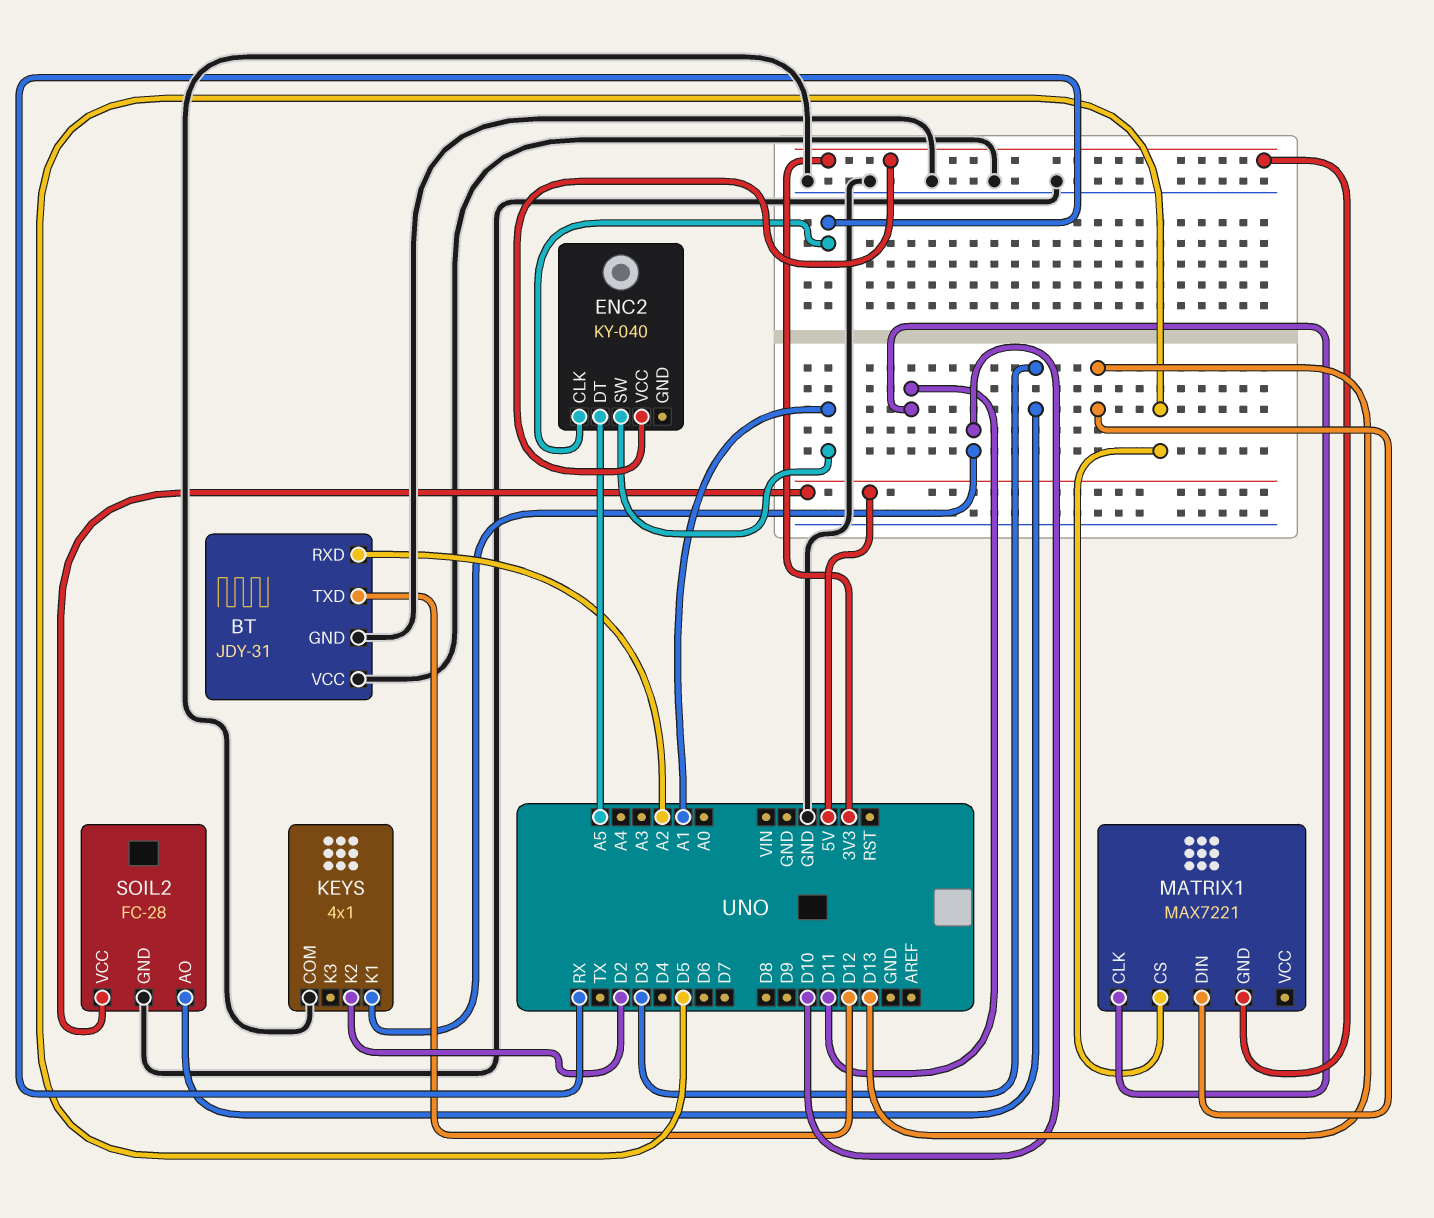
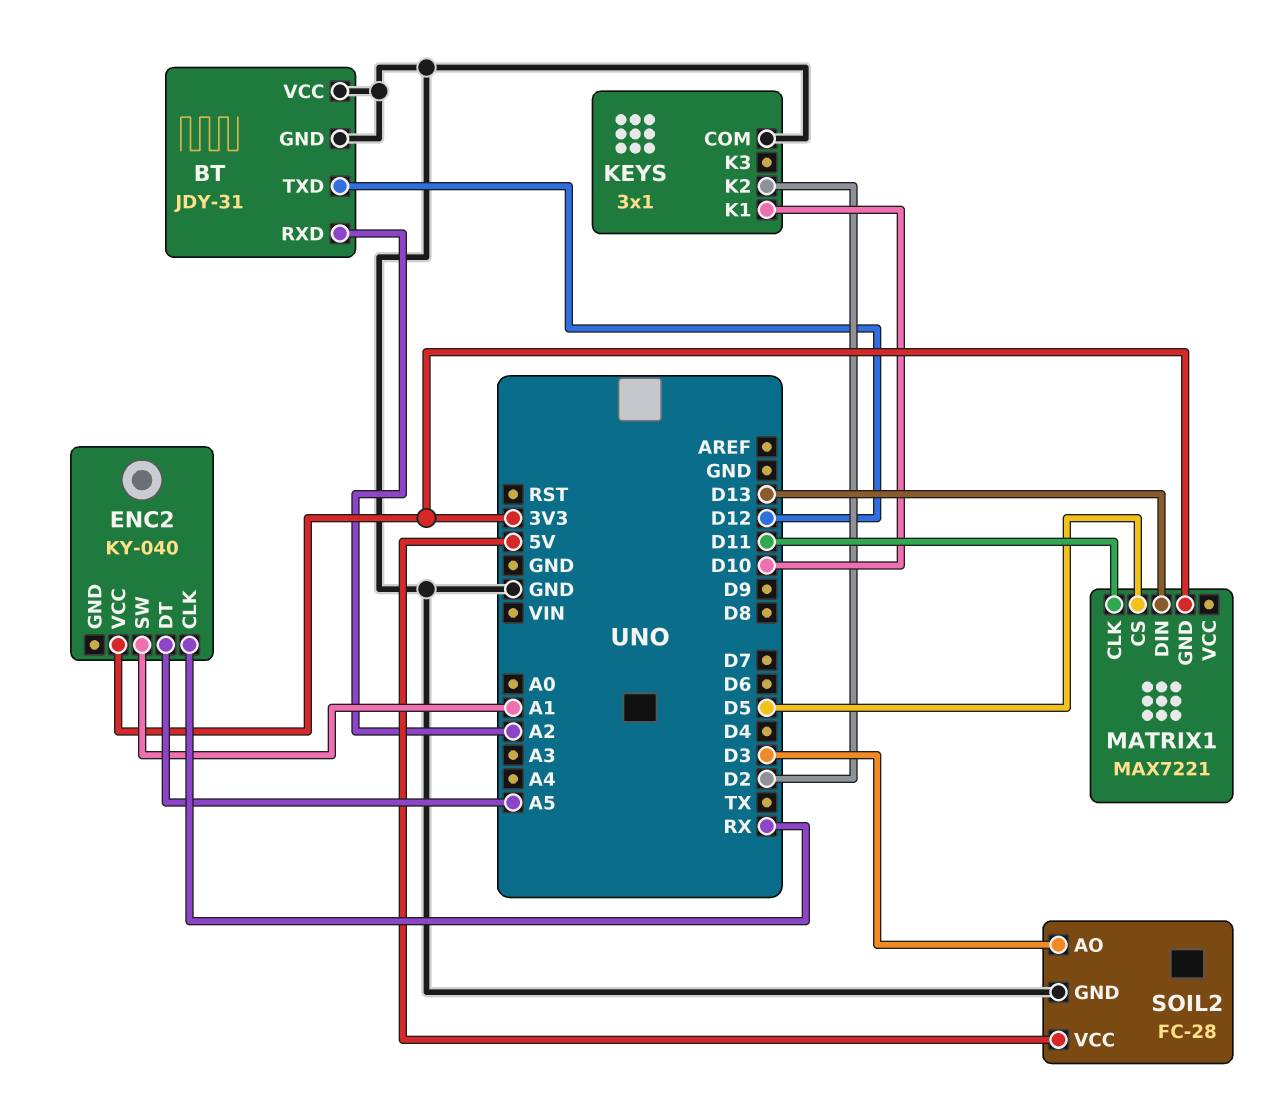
KEYS: 4x1 -> 3x1

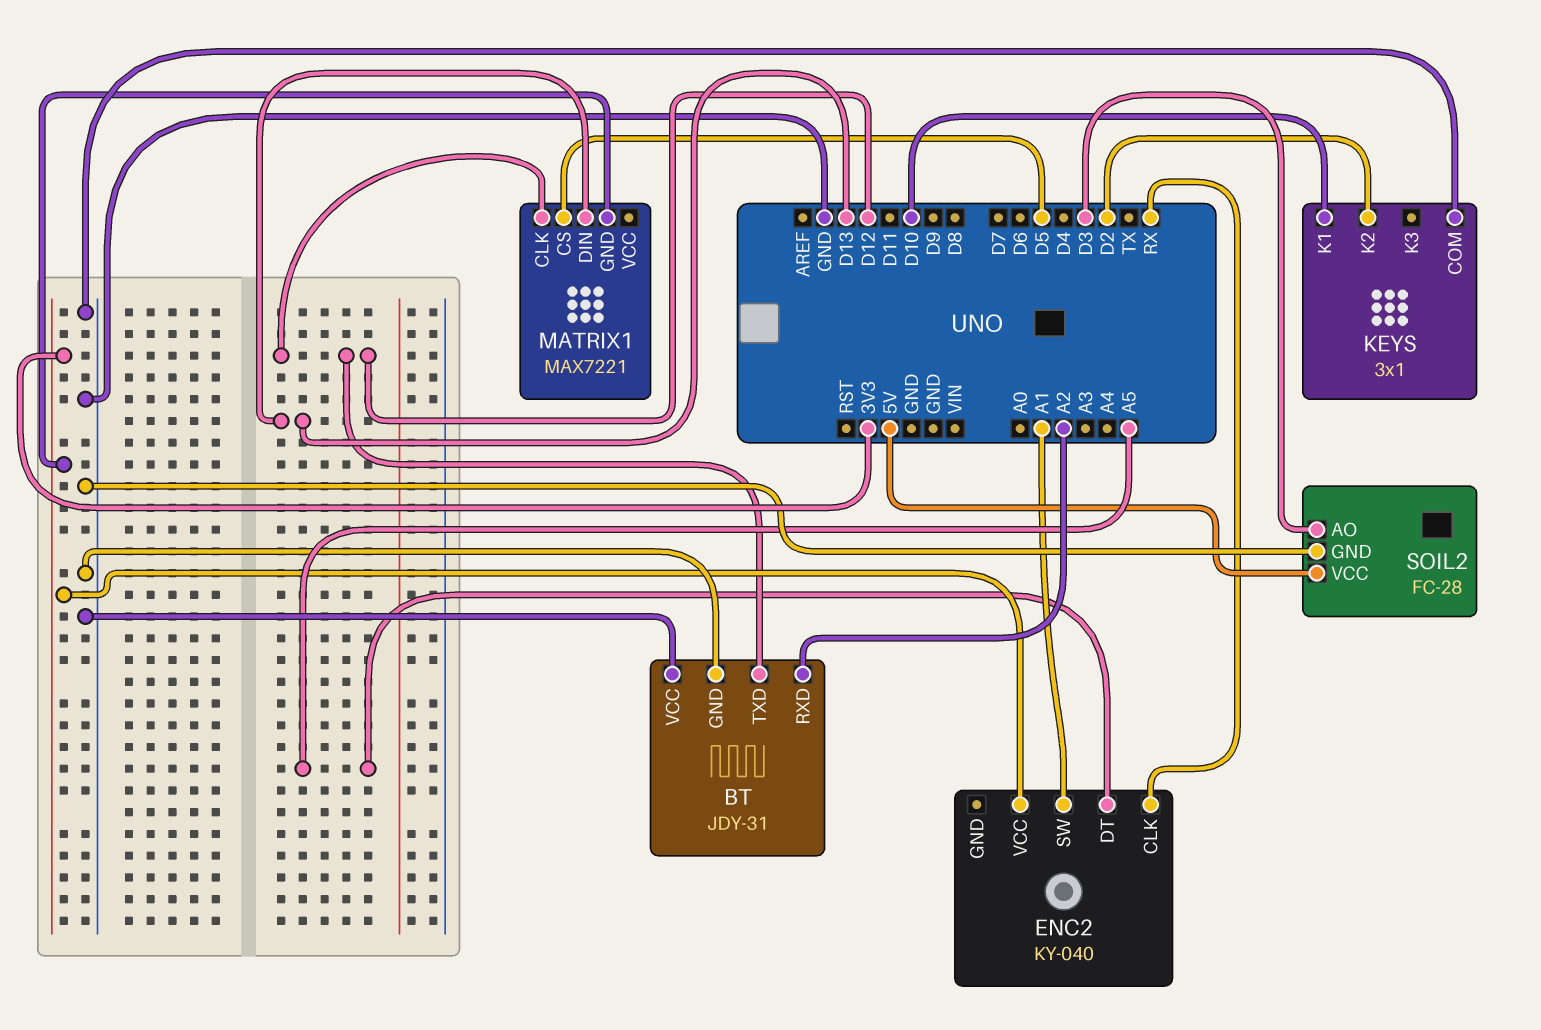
MATRIX1 pin CLK: D11 -> D12

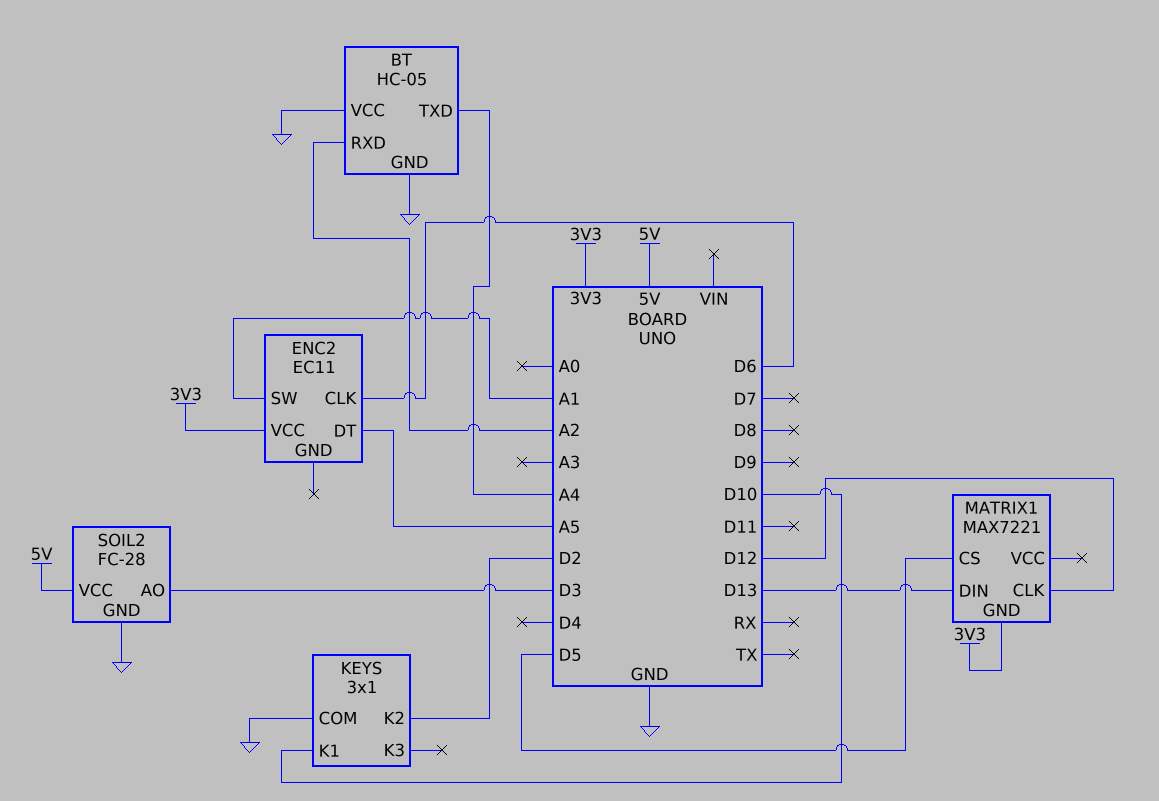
BT: JDY-31 -> HC-05
BT pin TXD: D12 -> A4
ENC2: KY-040 -> EC11
ENC2 pin CLK: RX -> D6

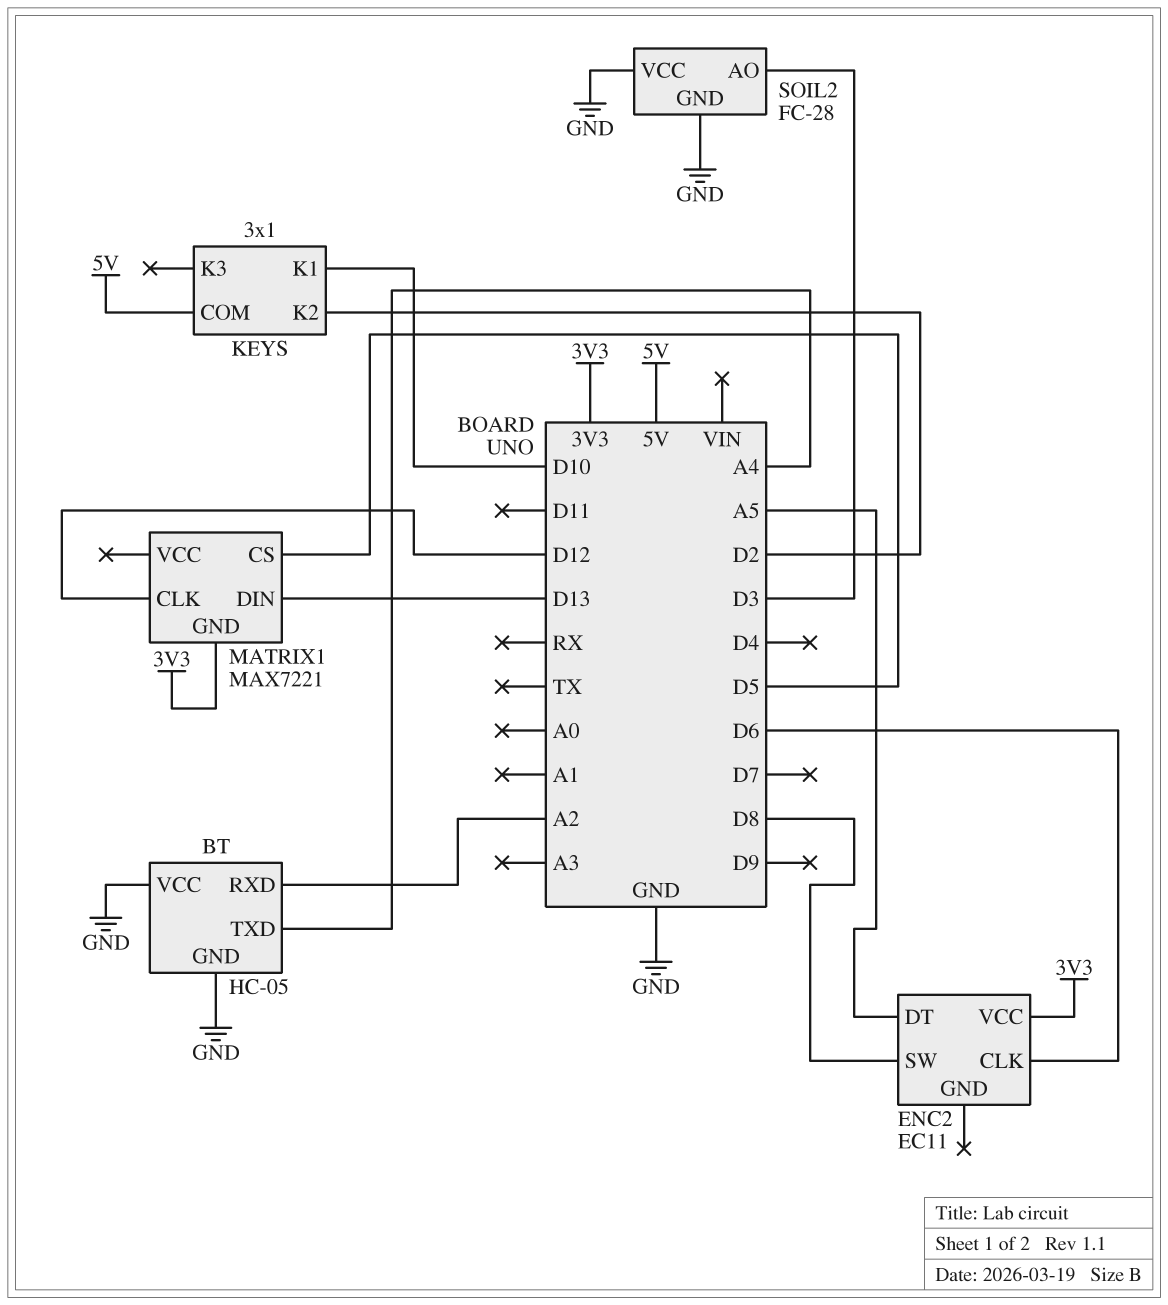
ENC2 pin SW: A1 -> D8
KEYS pin COM: GND -> 5V
SOIL2 pin VCC: 5V -> GND

